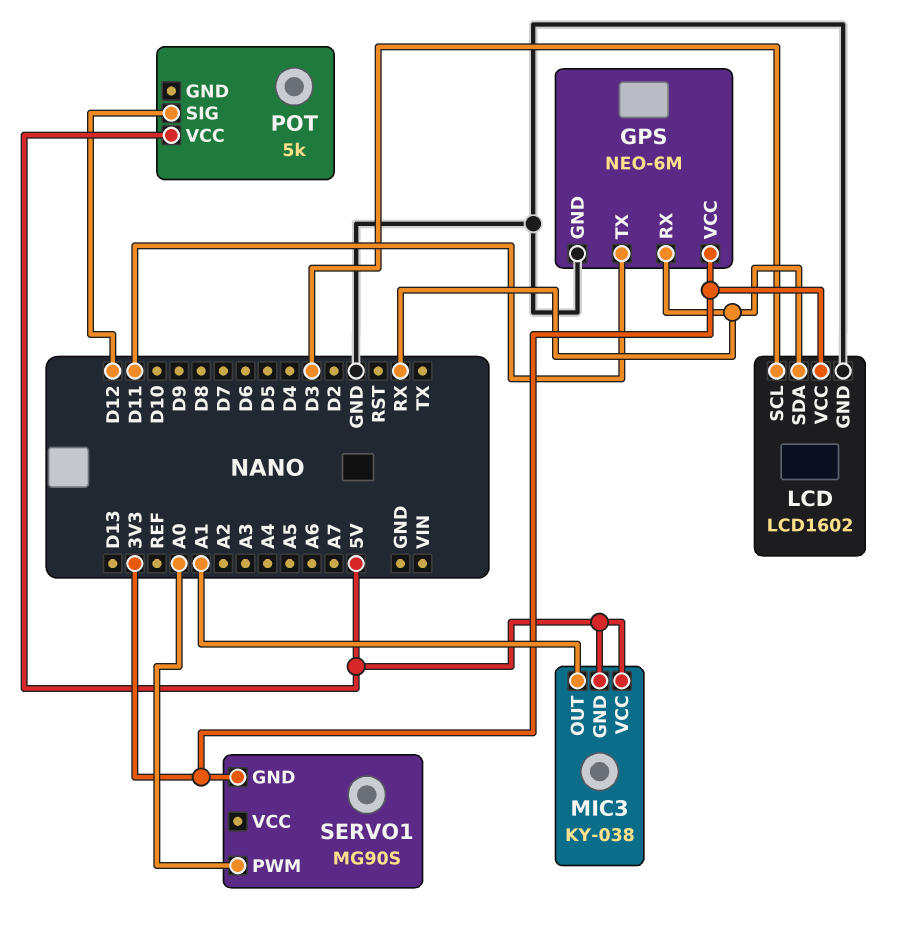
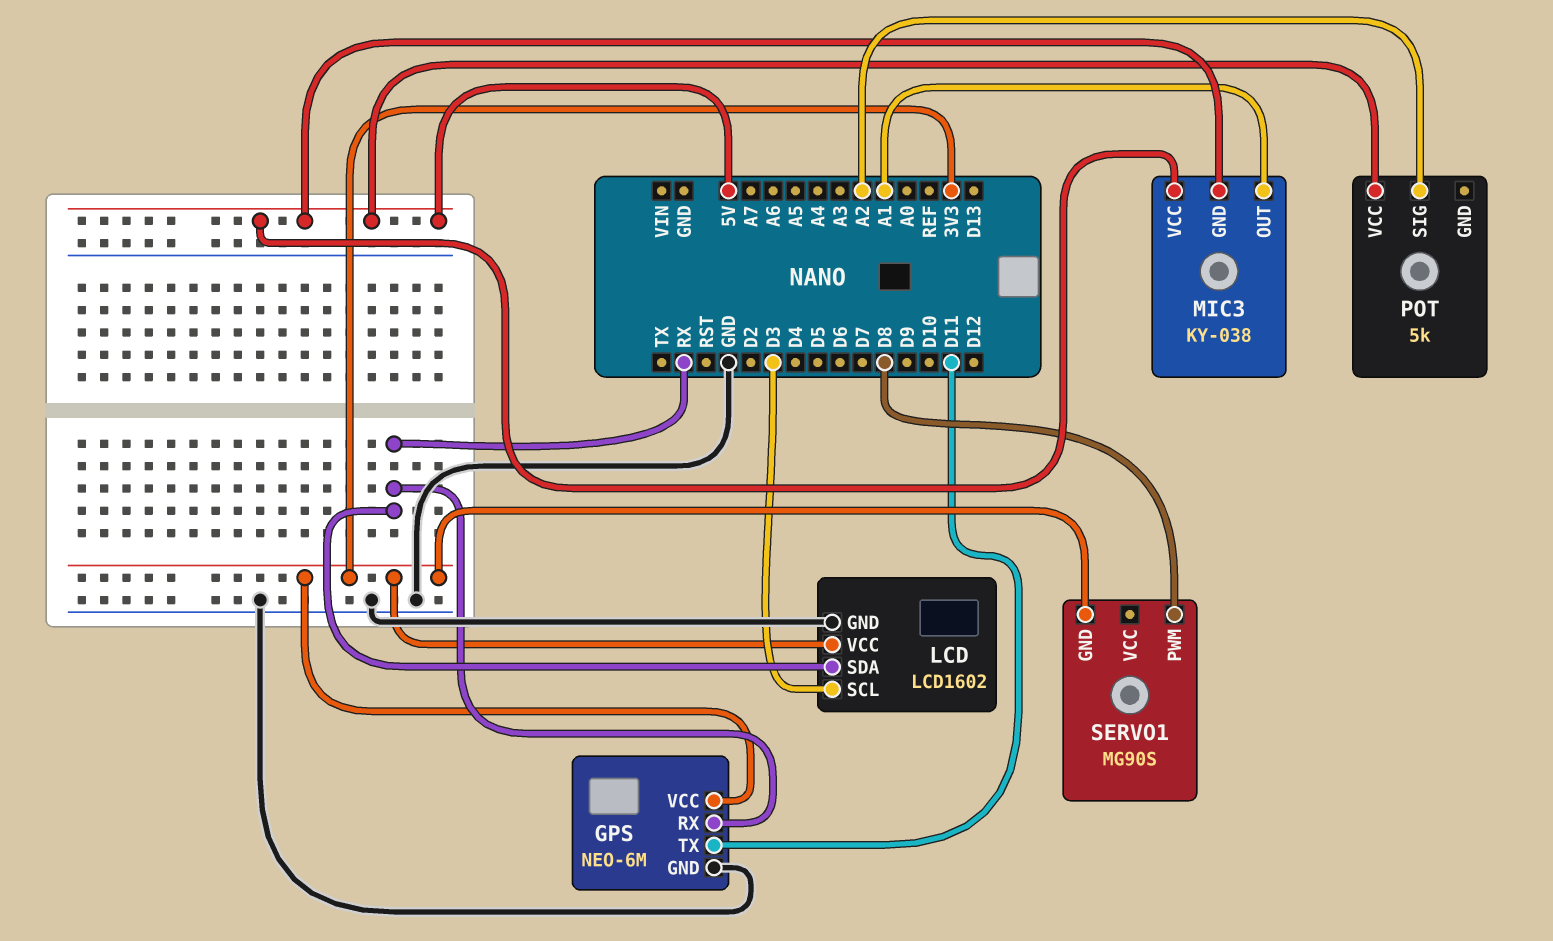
POT pin SIG: D12 -> A2
SERVO1 pin PWM: A0 -> D8

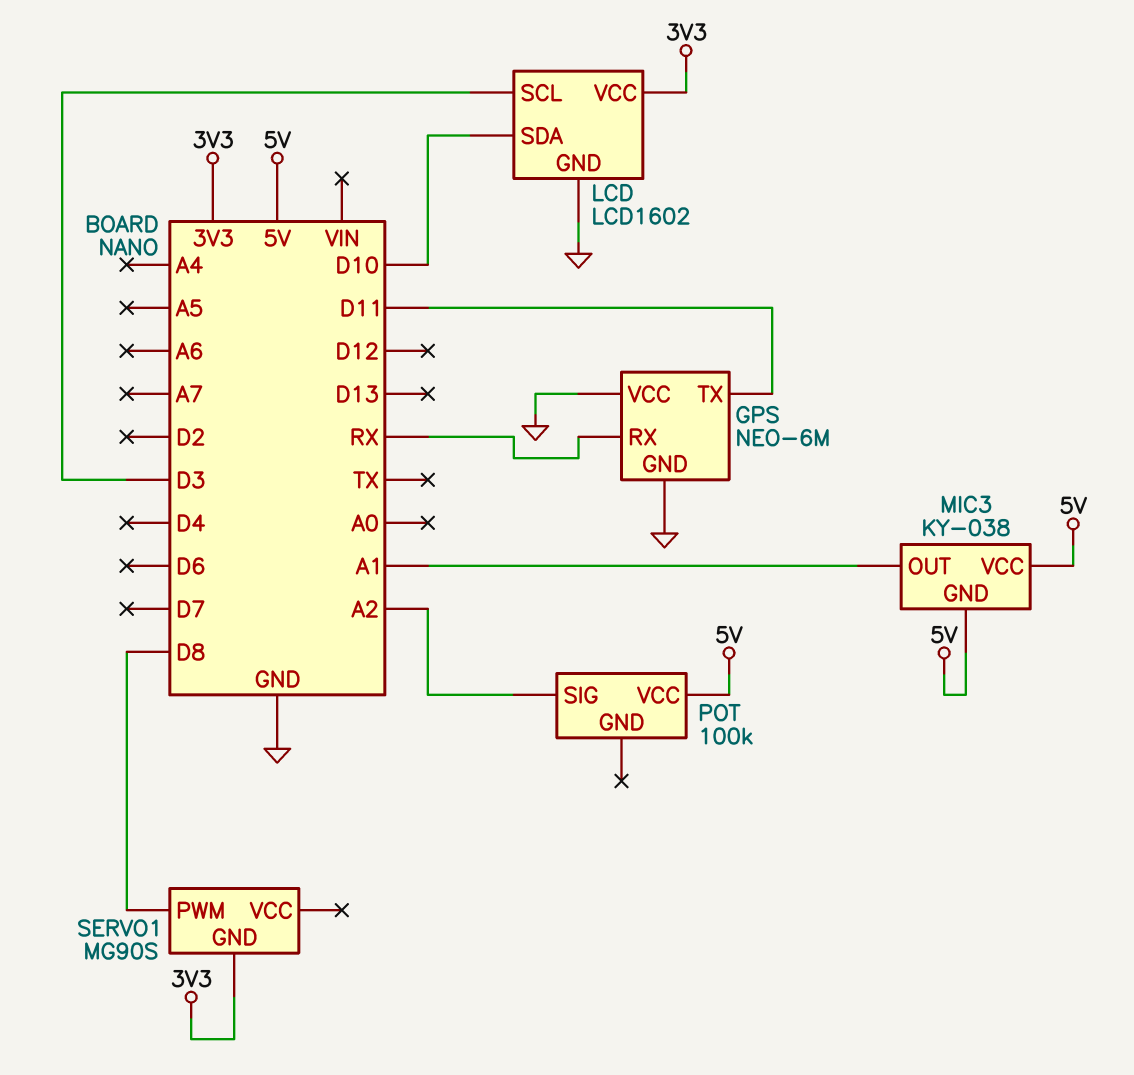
GPS pin VCC: 3V3 -> GND
LCD pin SDA: RX -> D10
POT: 5k -> 100k

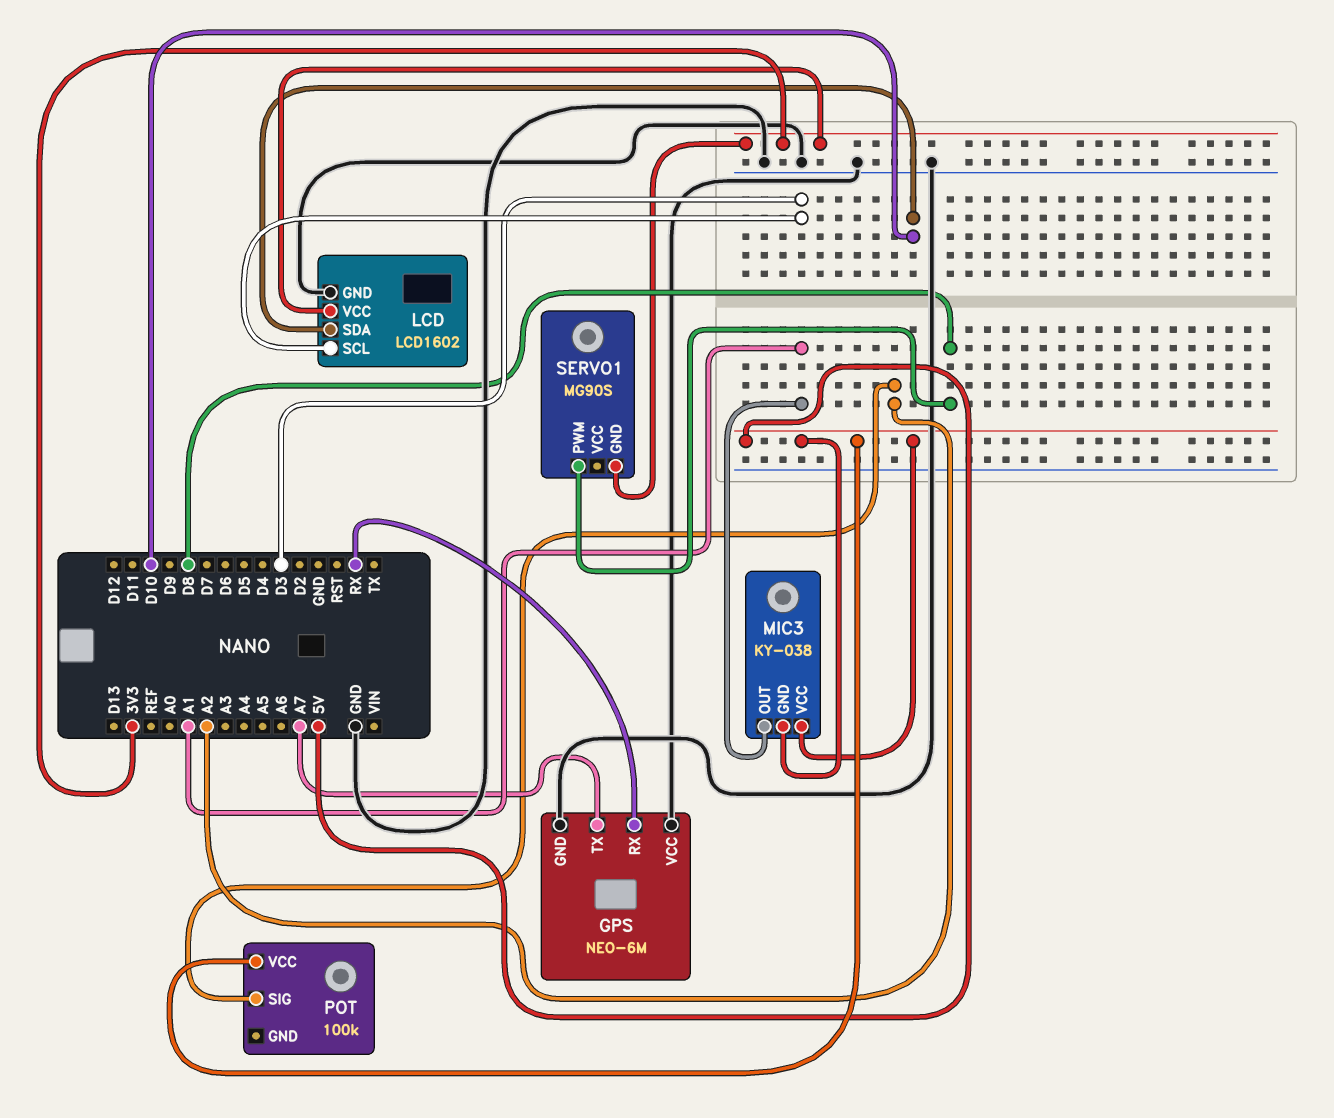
GPS pin TX: D11 -> A7

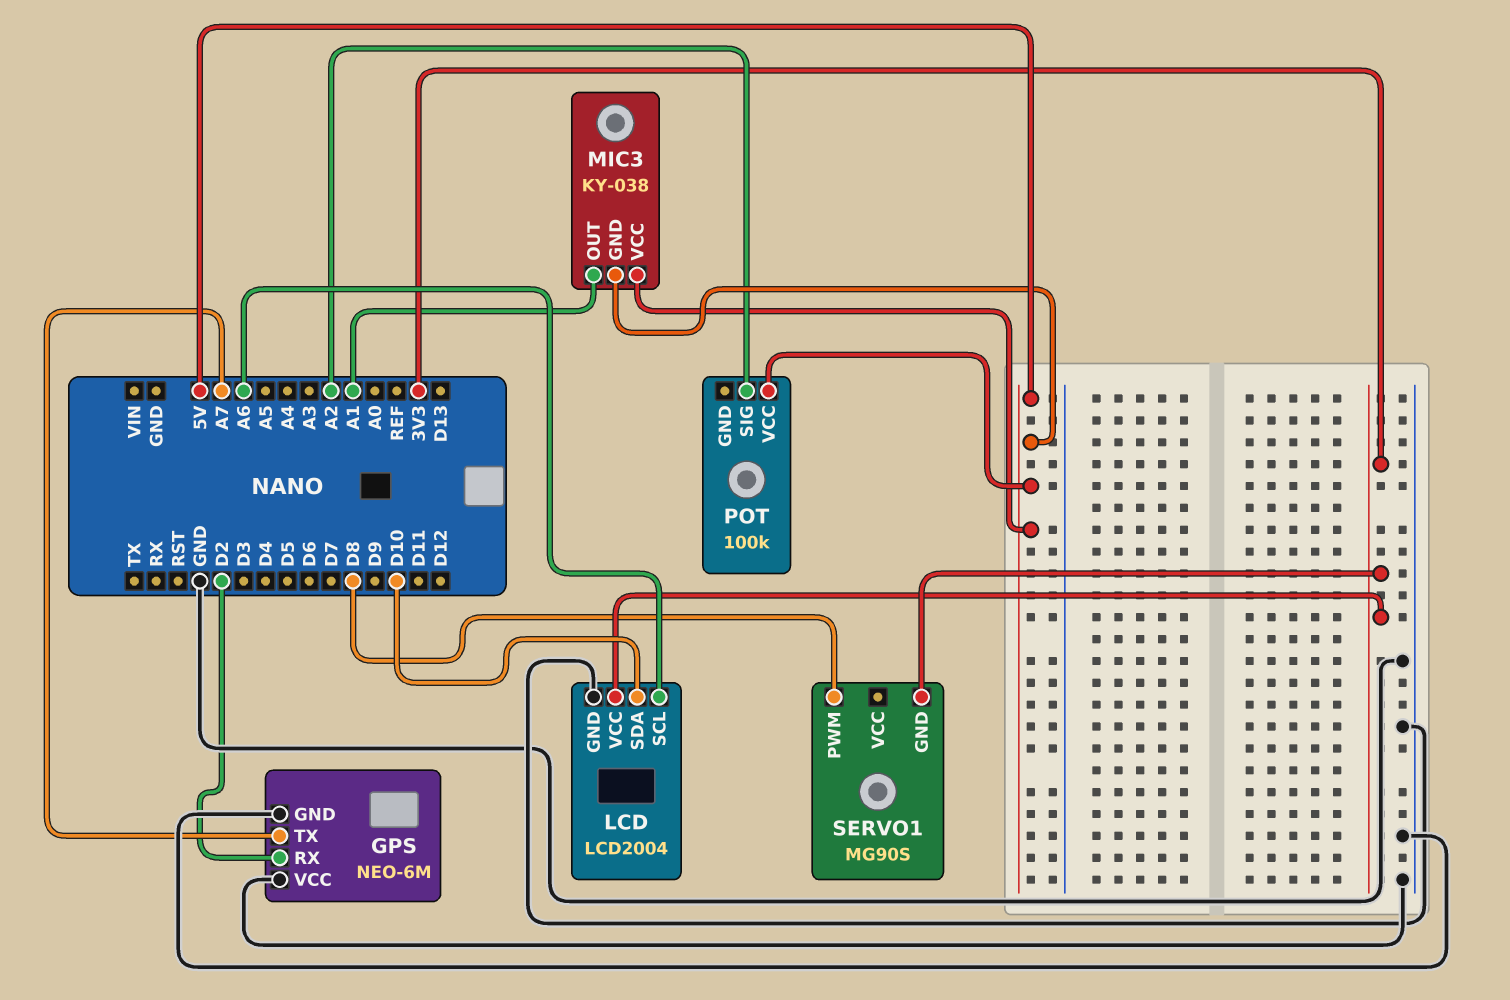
GPS pin RX: RX -> D2
LCD: LCD1602 -> LCD2004
LCD pin SCL: D3 -> A6

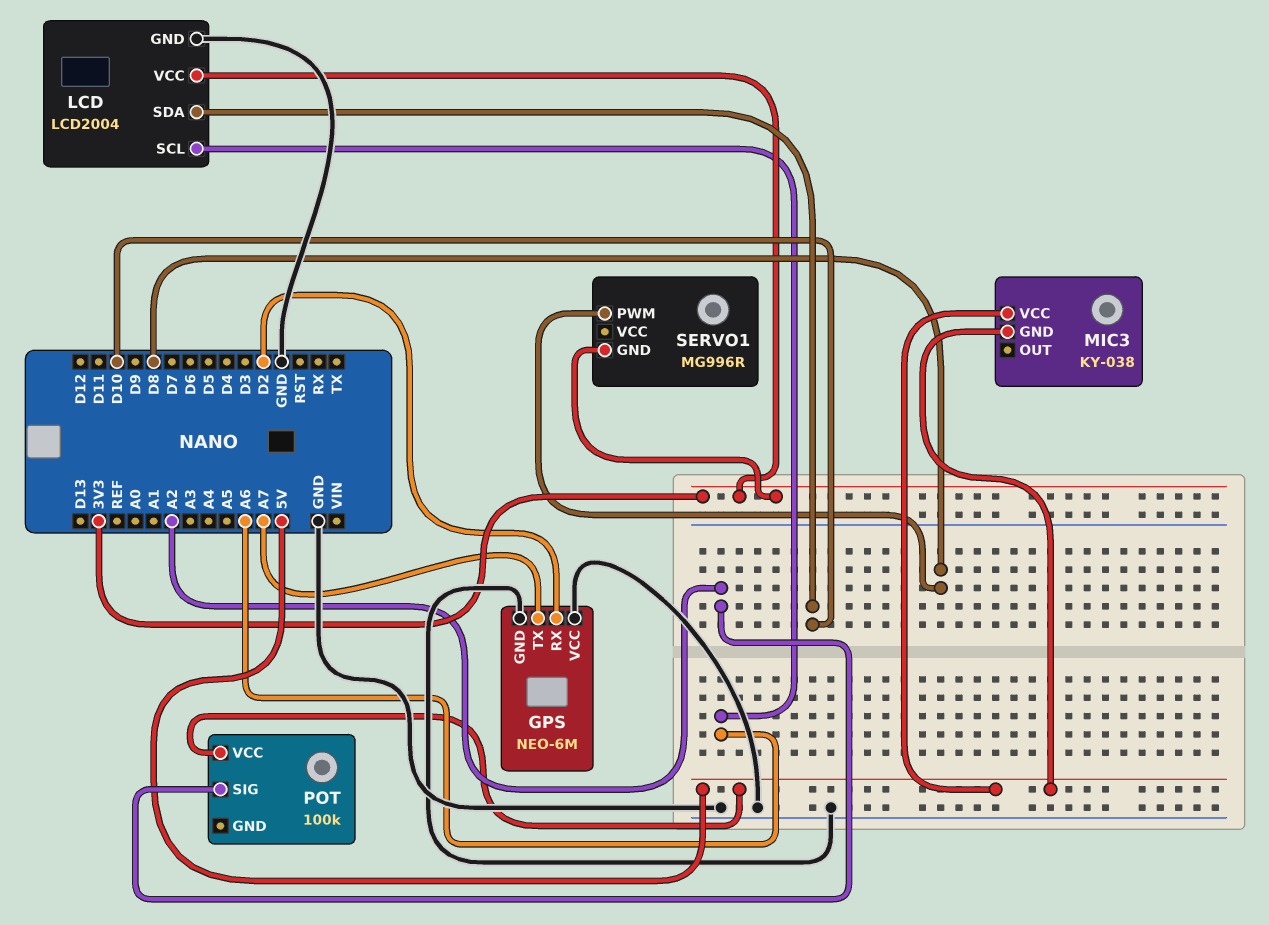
MIC3 pin OUT: A1 -> none
SERVO1: MG90S -> MG996R

